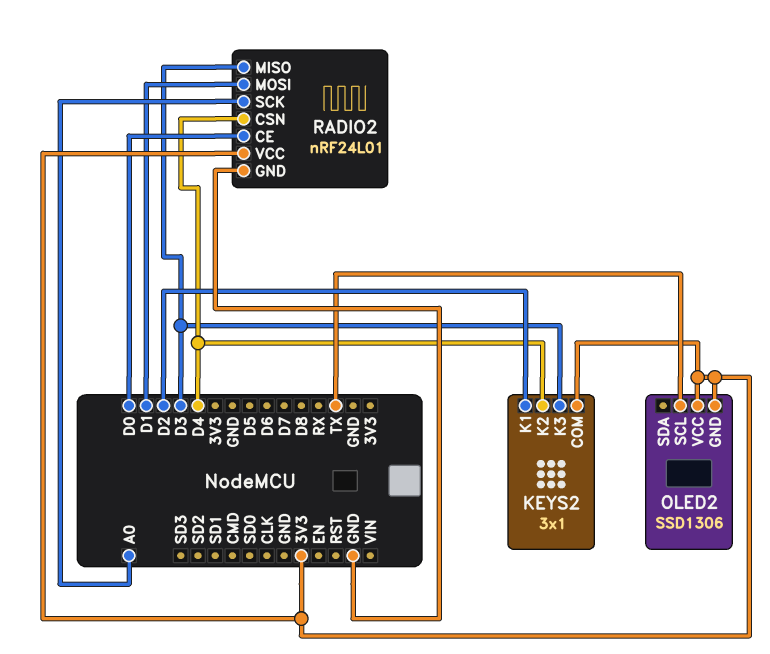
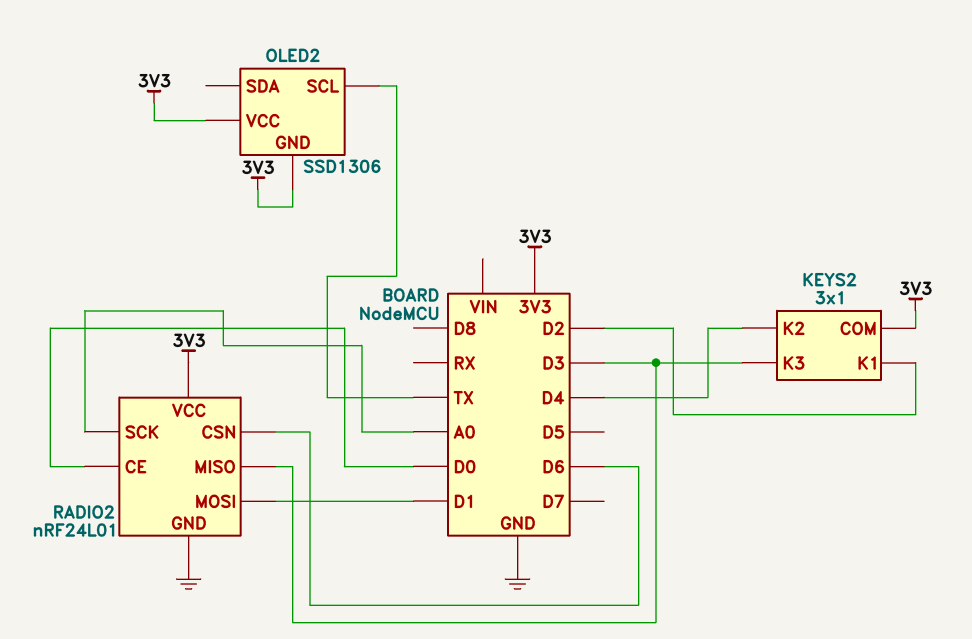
RADIO2 pin CSN: D4 -> D6

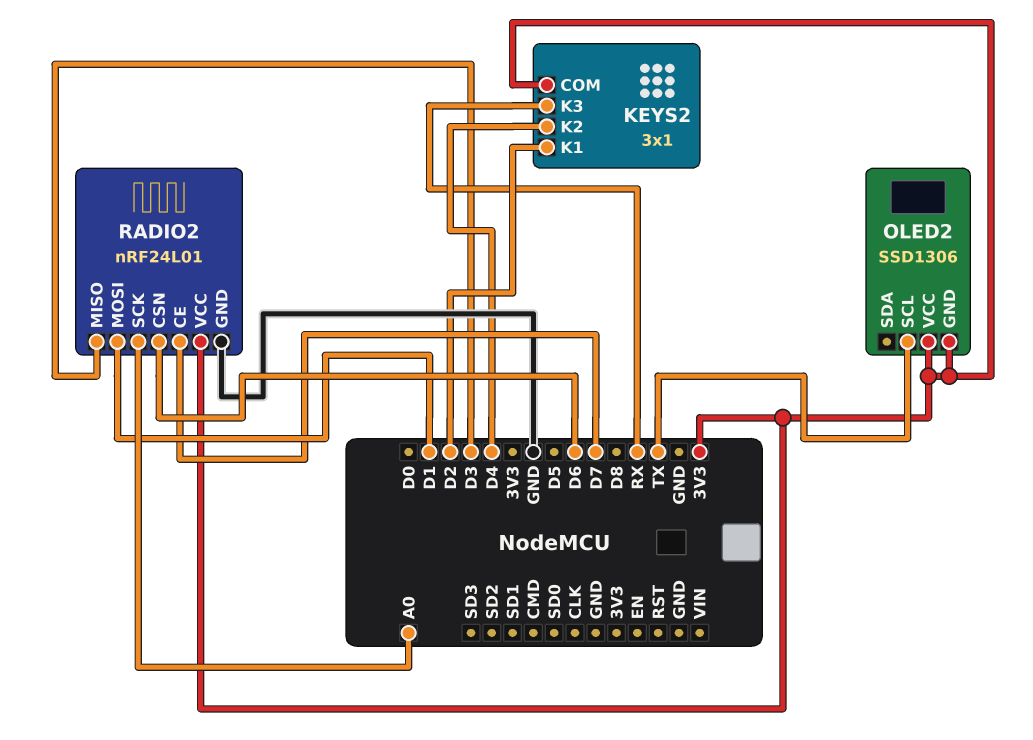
KEYS2 pin K3: D3 -> RX
RADIO2 pin CE: D0 -> D7

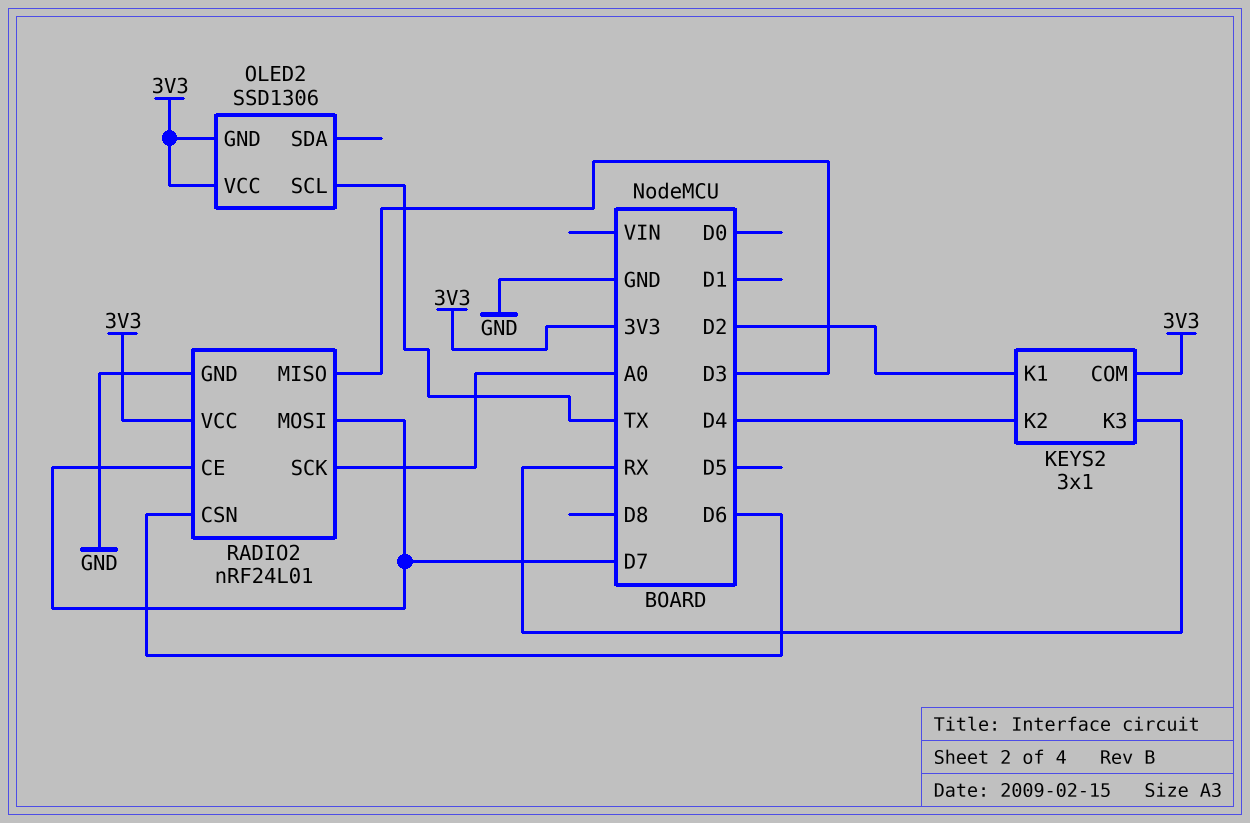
RADIO2 pin MOSI: D1 -> D7

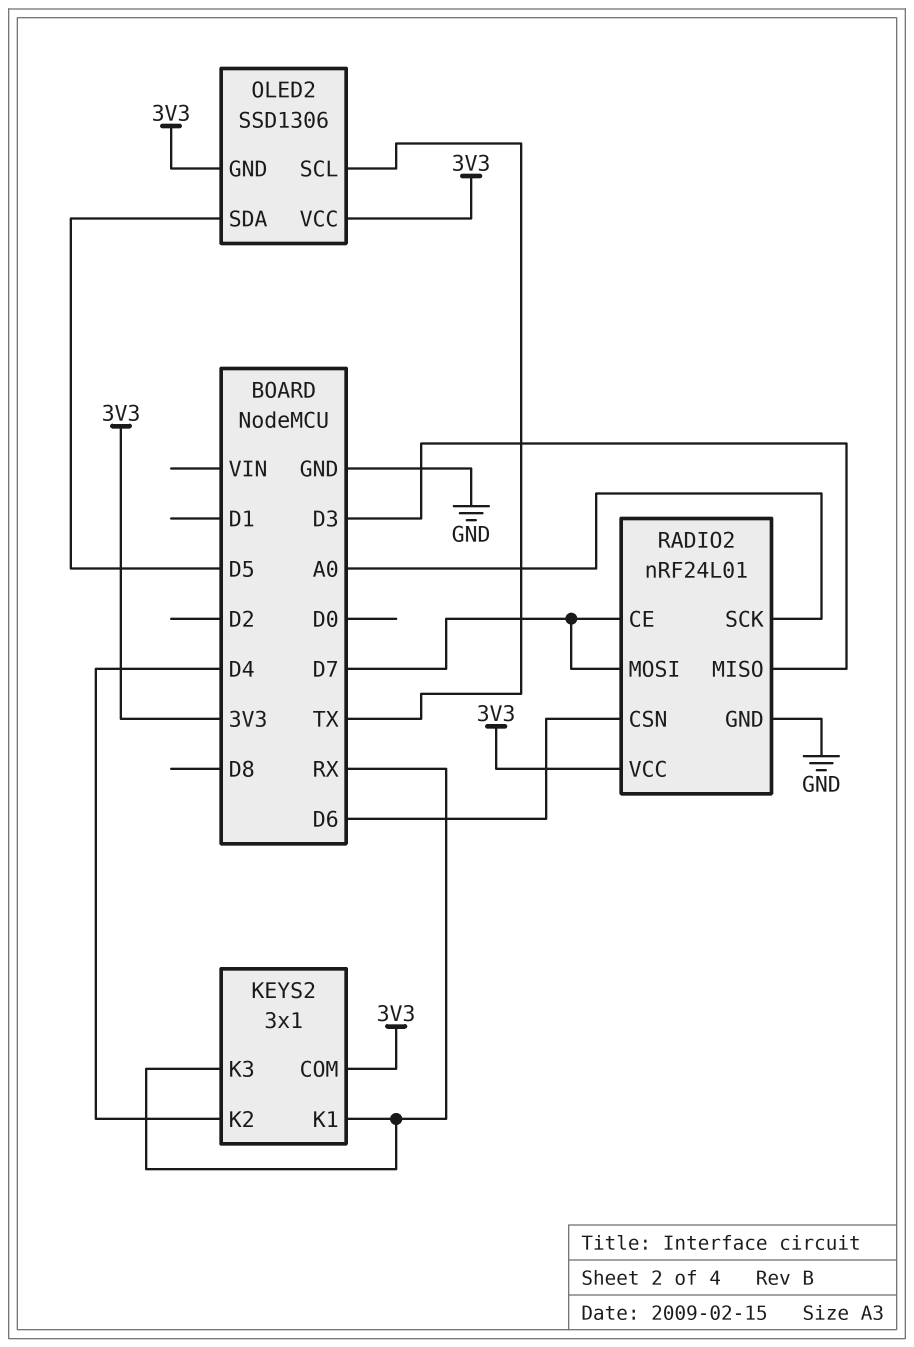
KEYS2 pin K1: D2 -> RX
OLED2 pin SDA: none -> D5

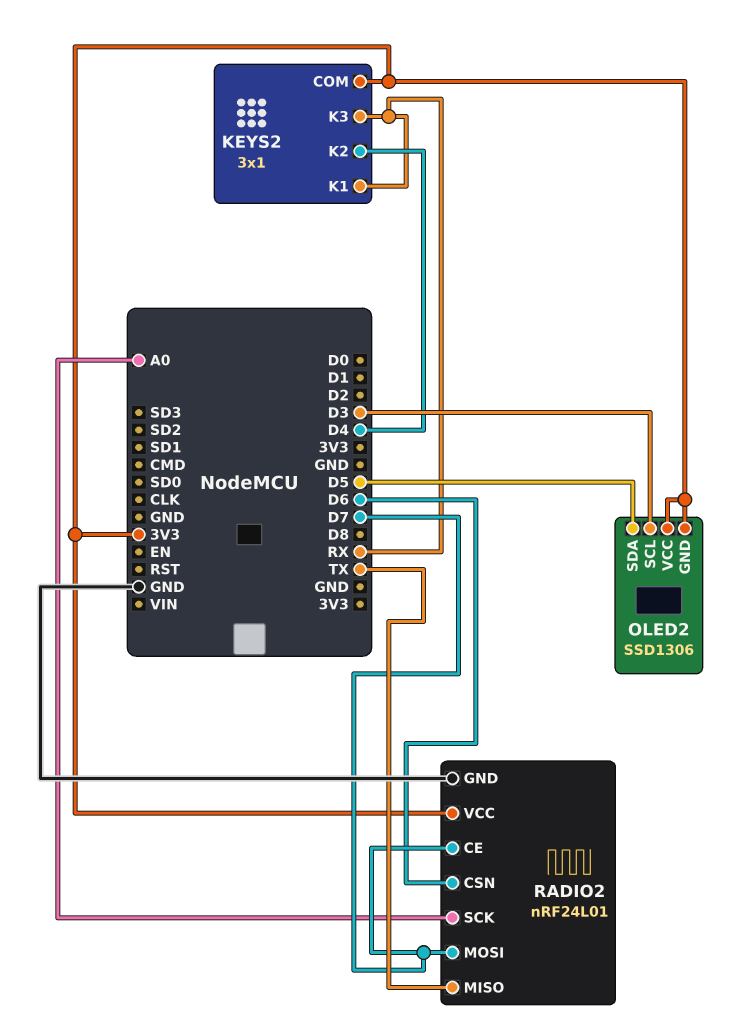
OLED2 pin SCL: TX -> D3
RADIO2 pin MISO: D3 -> TX

